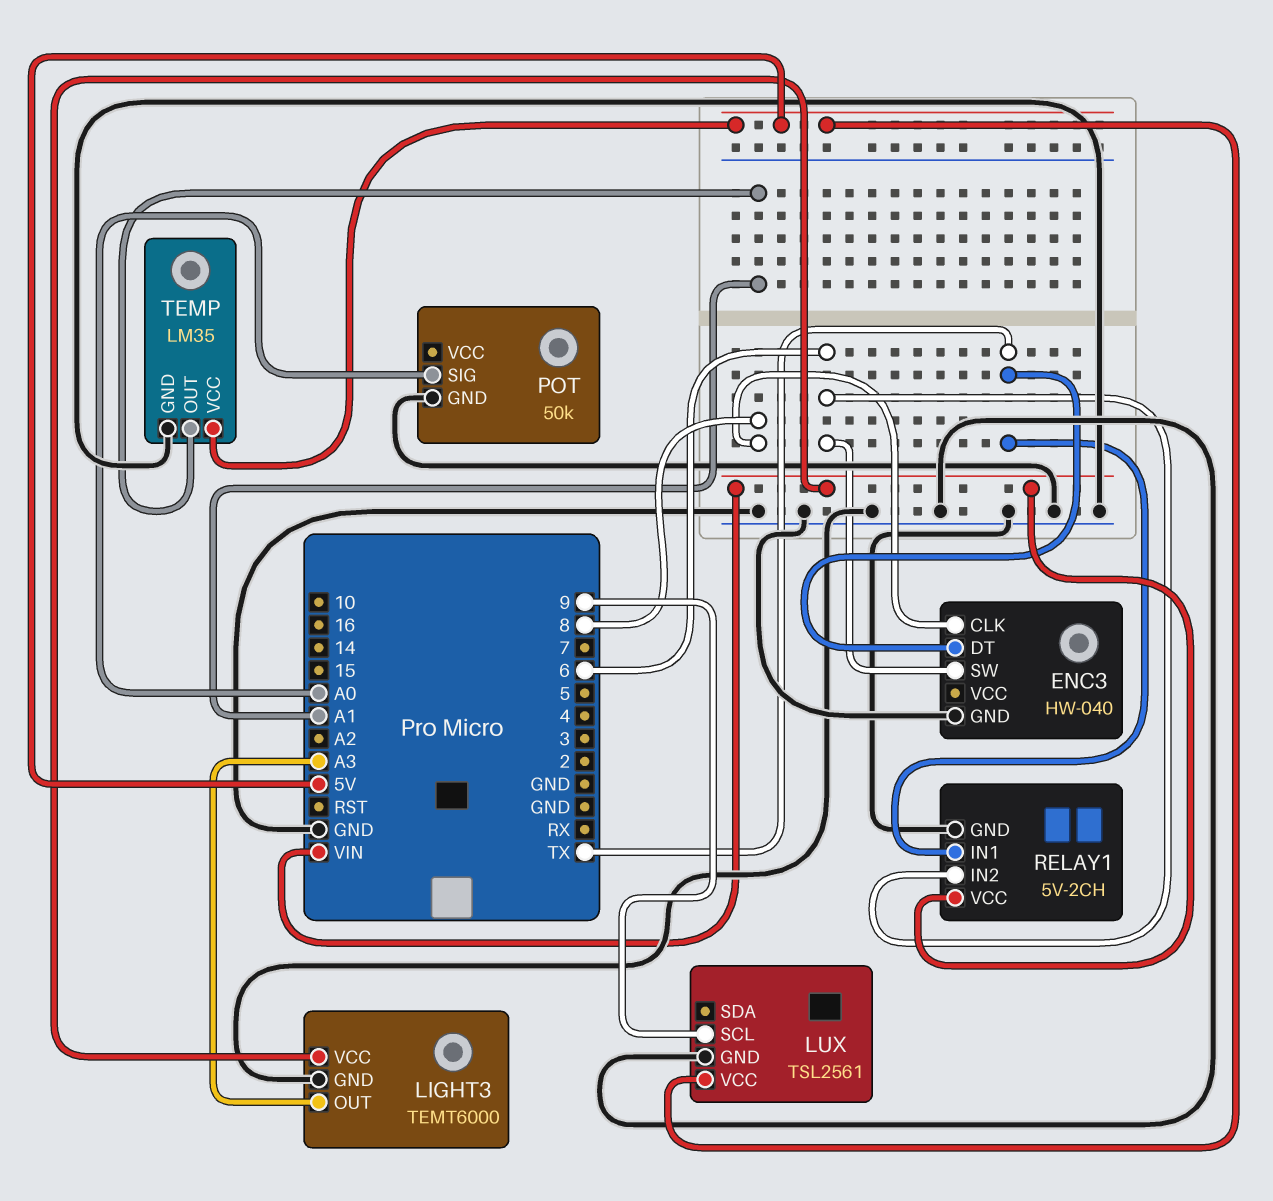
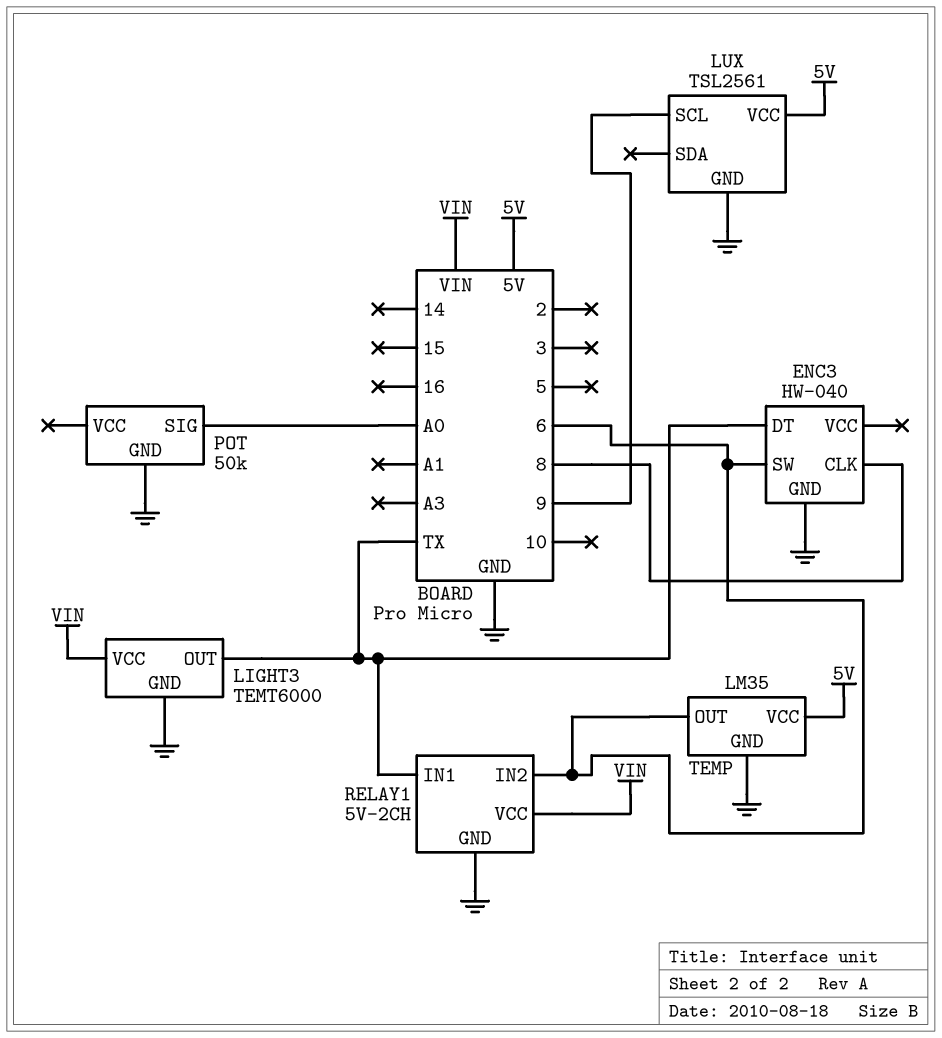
LIGHT3 pin OUT: A3 -> TX
TEMP pin OUT: A1 -> 6

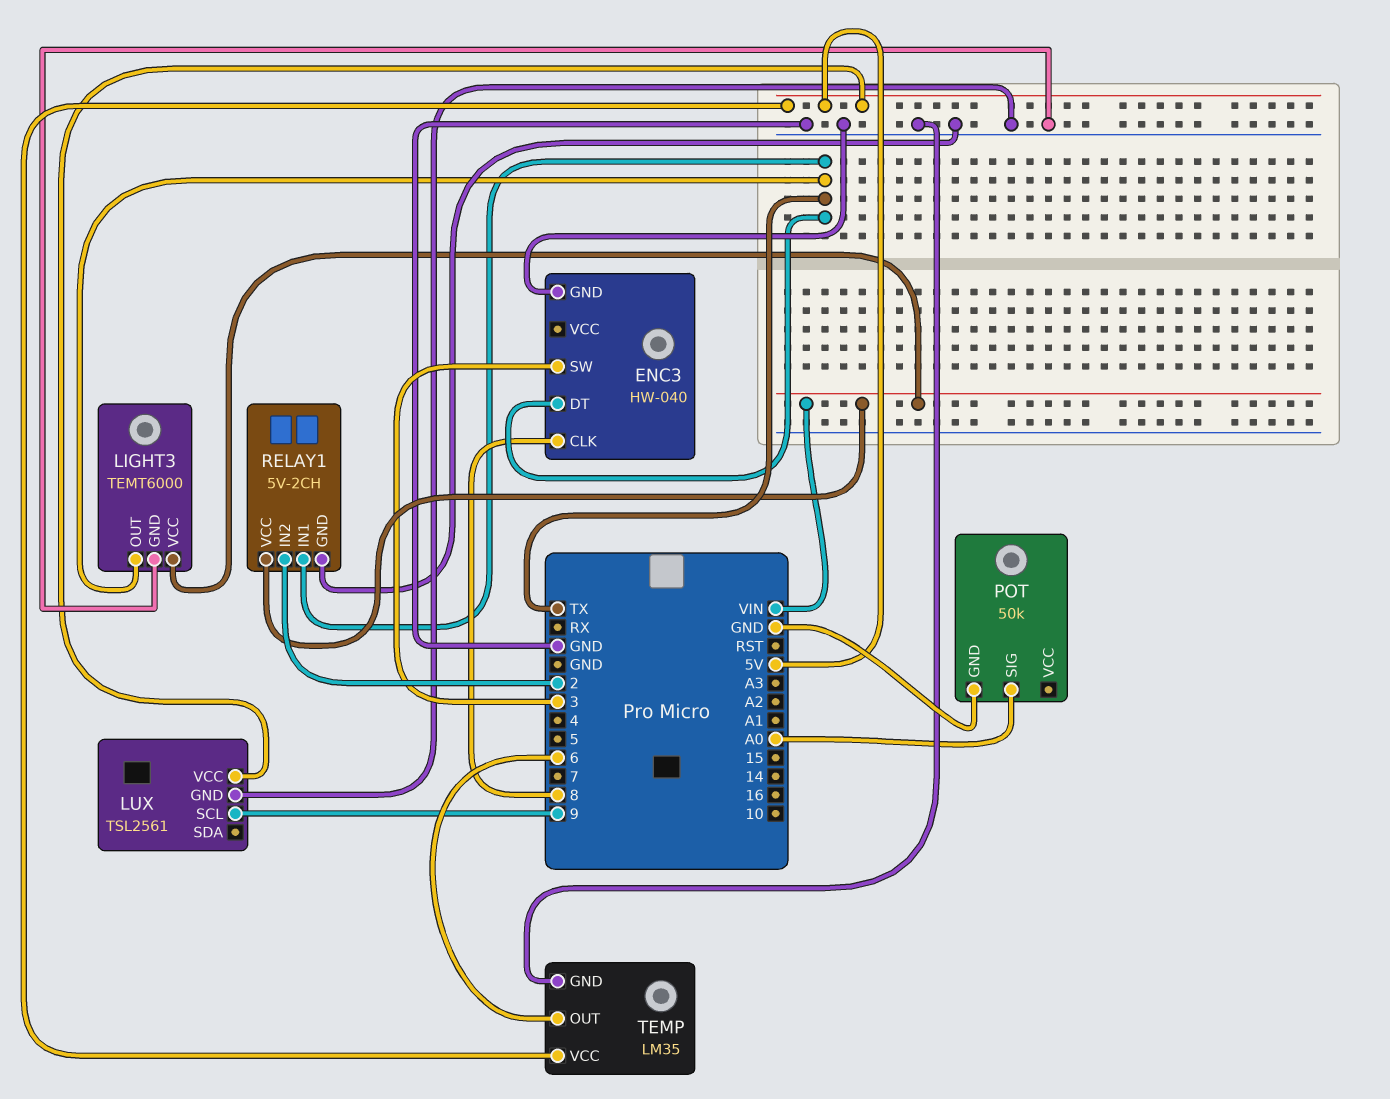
ENC3 pin SW: 6 -> 3
RELAY1 pin IN2: 6 -> 2

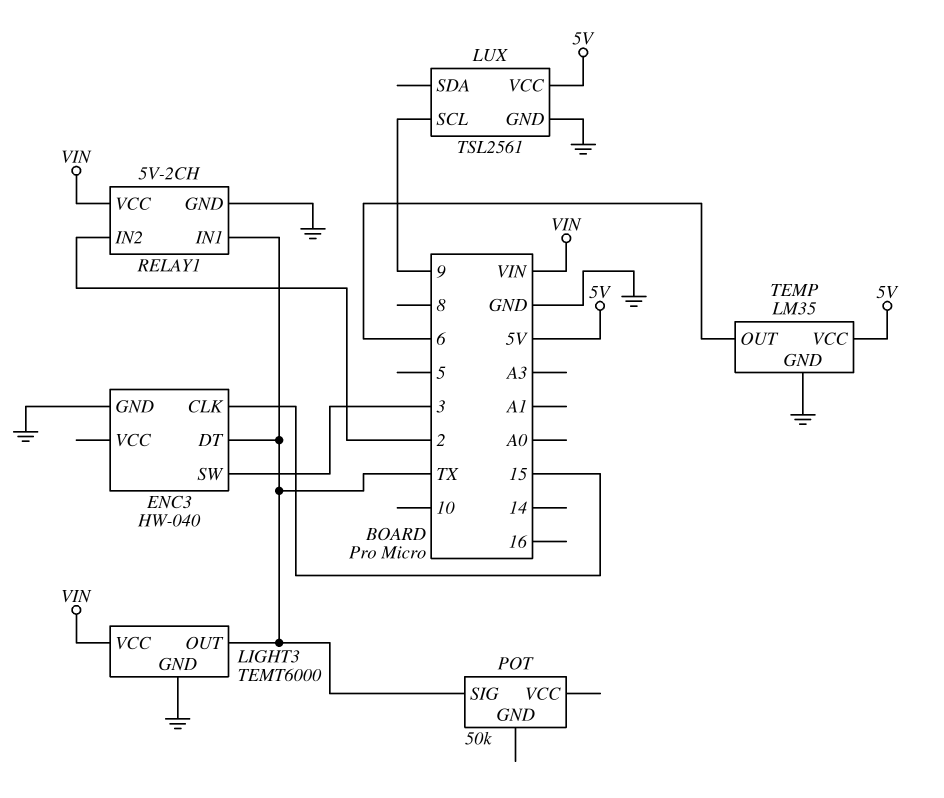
ENC3 pin CLK: 8 -> 15
POT pin GND: GND -> none
POT pin SIG: A0 -> TX

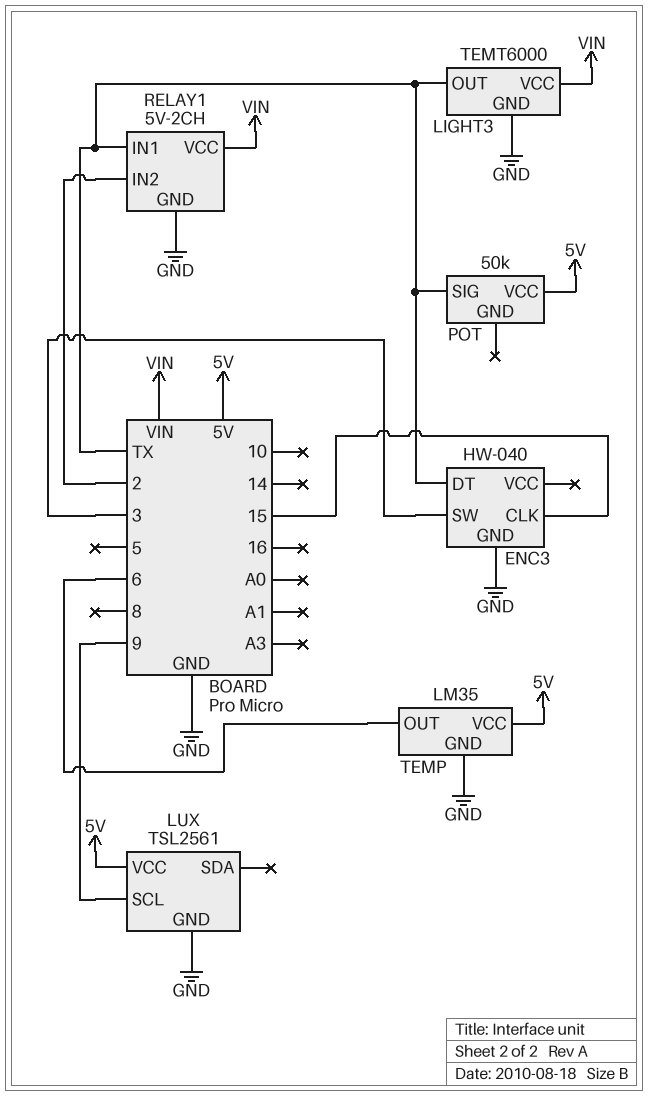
POT pin VCC: none -> 5V

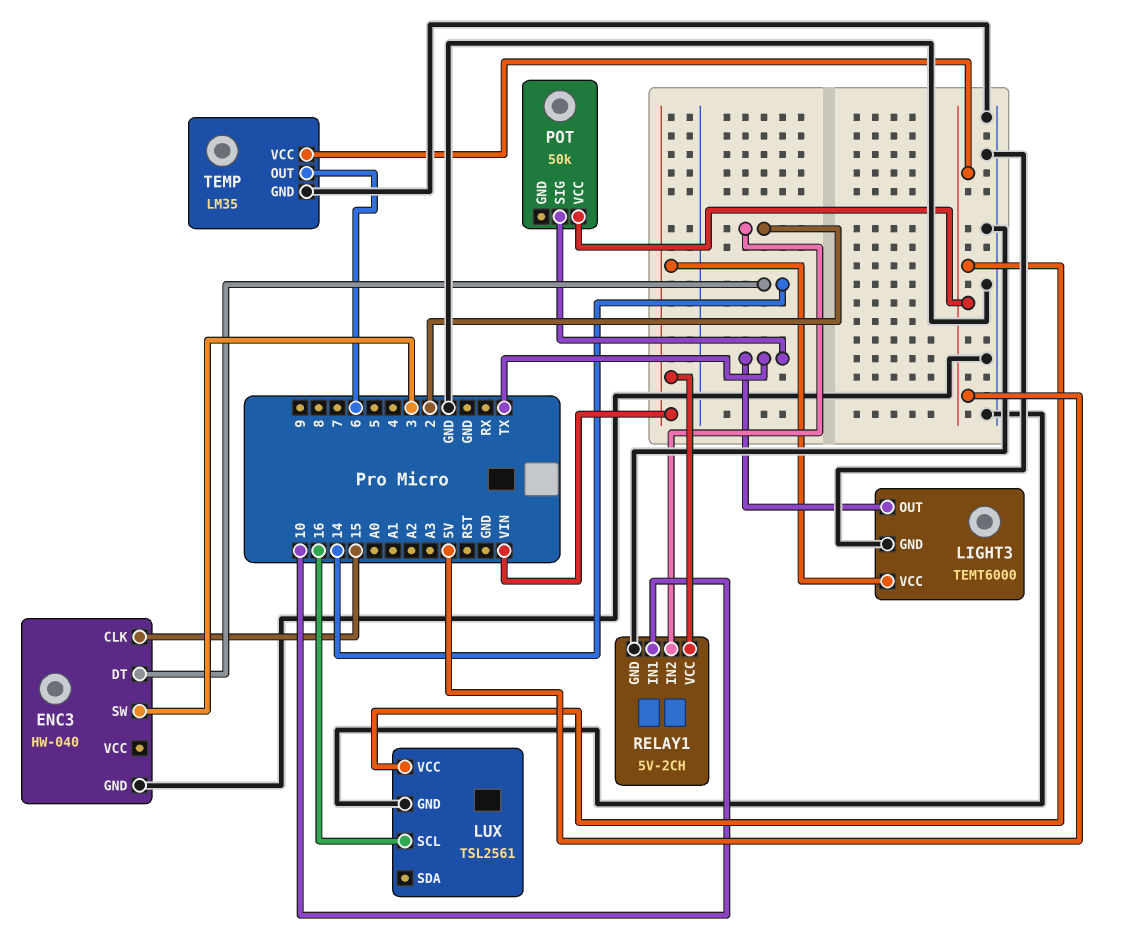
ENC3 pin DT: TX -> 14
LUX pin SCL: 9 -> 16
RELAY1 pin IN1: TX -> 10

